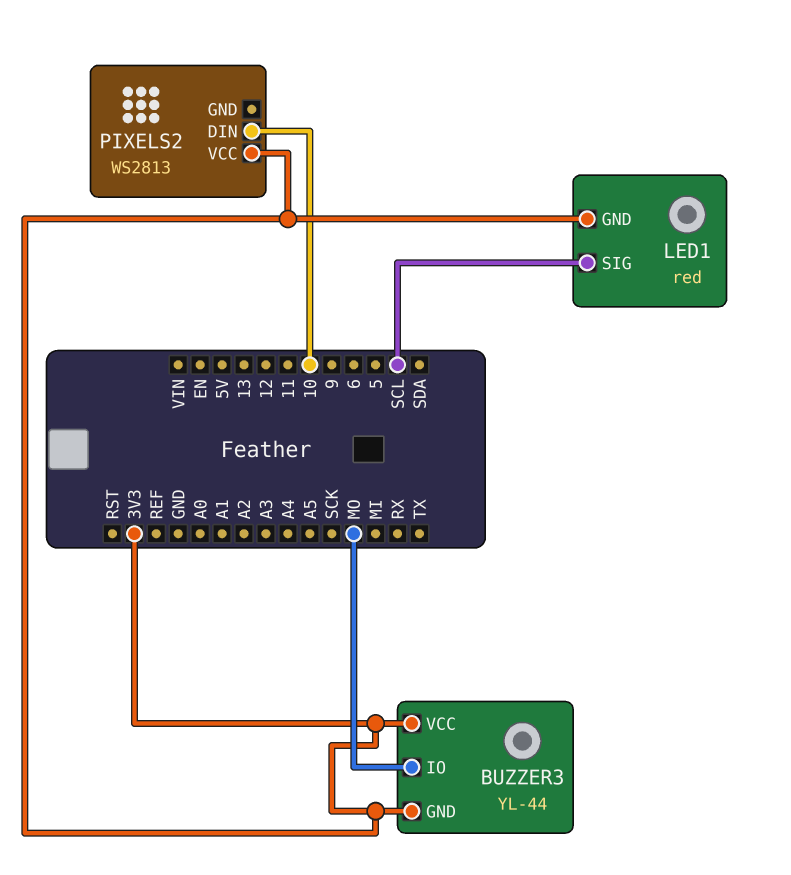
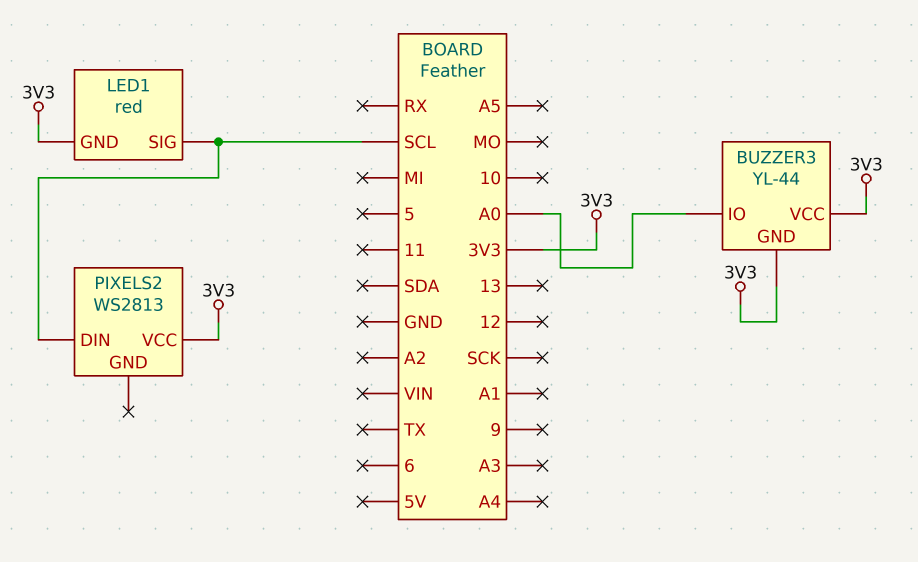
BUZZER3 pin IO: MO -> A0
PIXELS2 pin DIN: 10 -> SCL

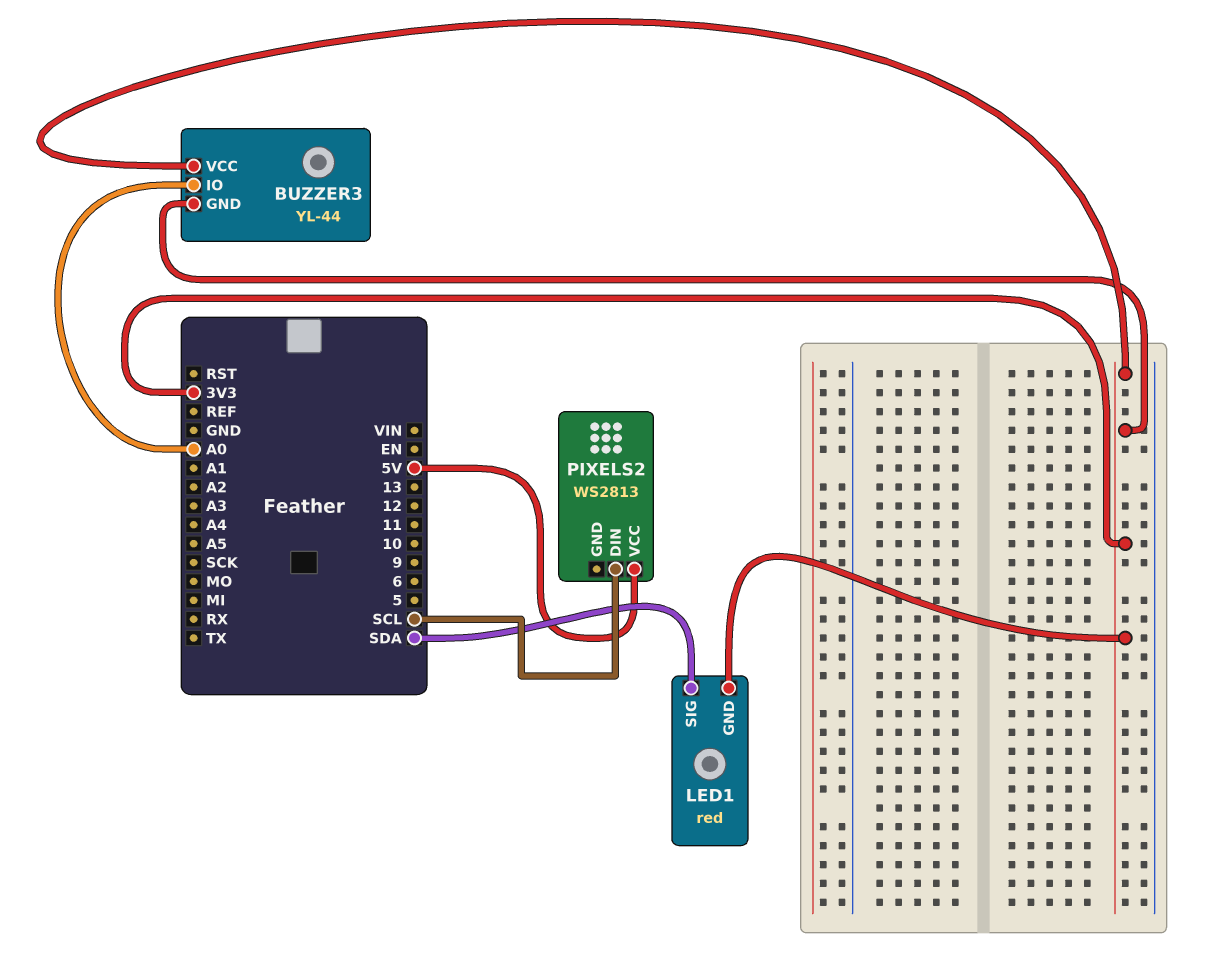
LED1 pin SIG: SCL -> SDA
PIXELS2 pin VCC: 3V3 -> 5V

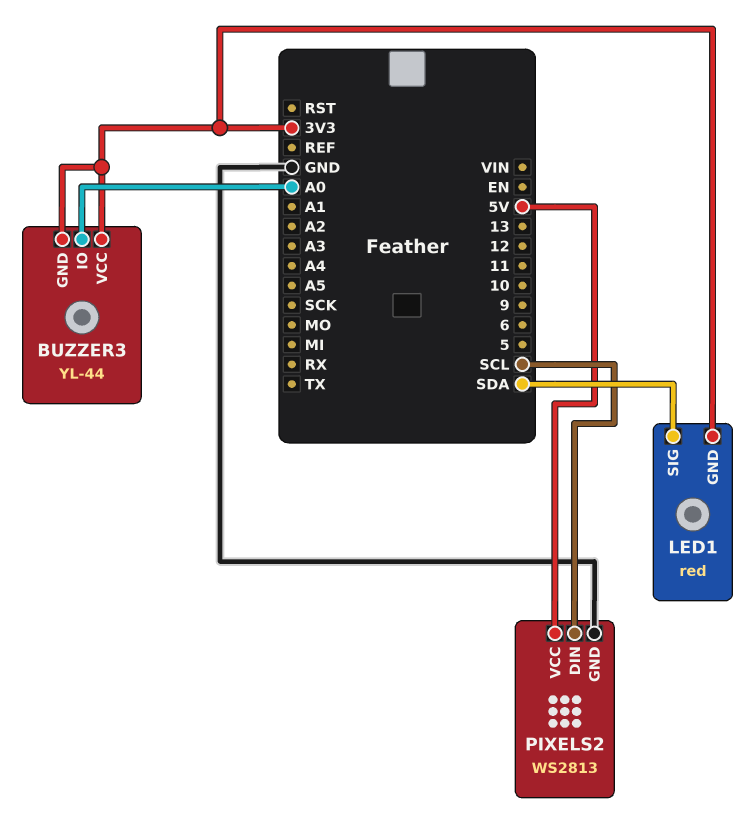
PIXELS2 pin GND: none -> GND

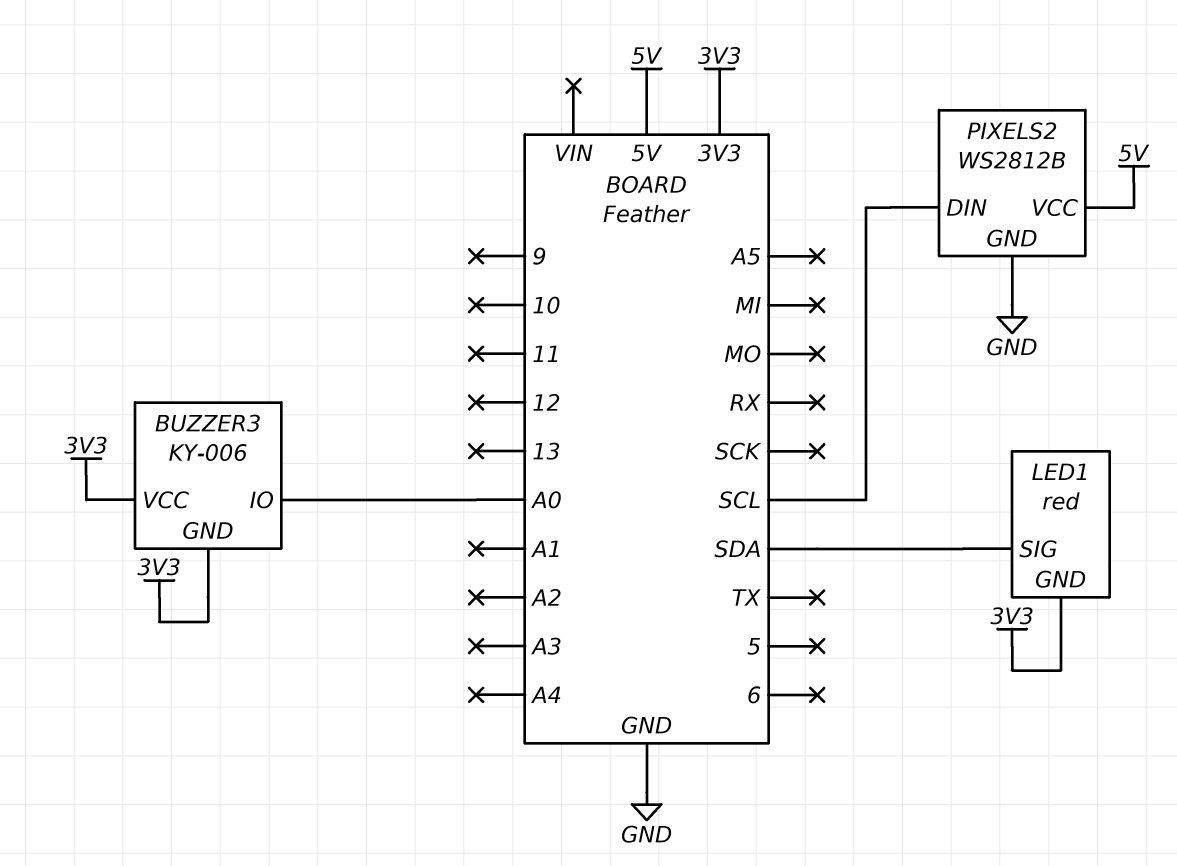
BUZZER3: YL-44 -> KY-006
PIXELS2: WS2813 -> WS2812B

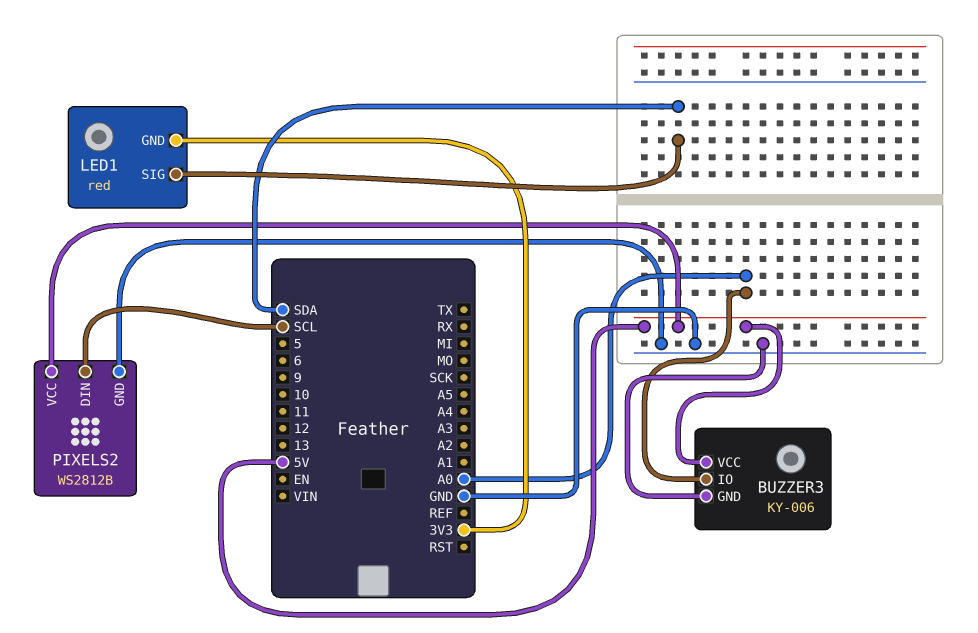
BUZZER3 pin GND: 3V3 -> GND
BUZZER3 pin VCC: 3V3 -> 5V

